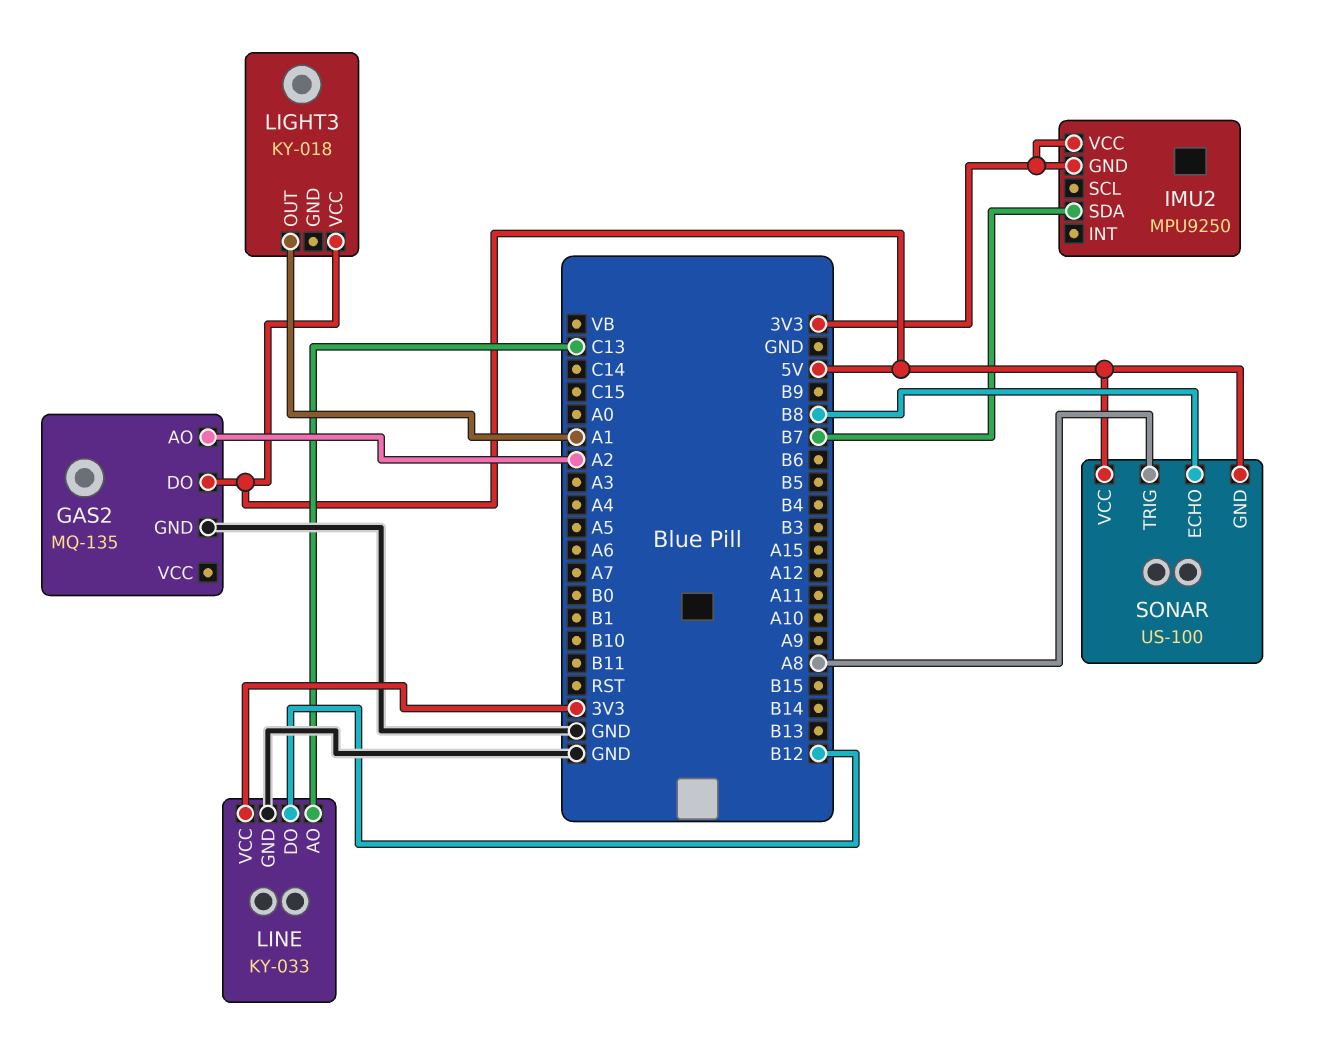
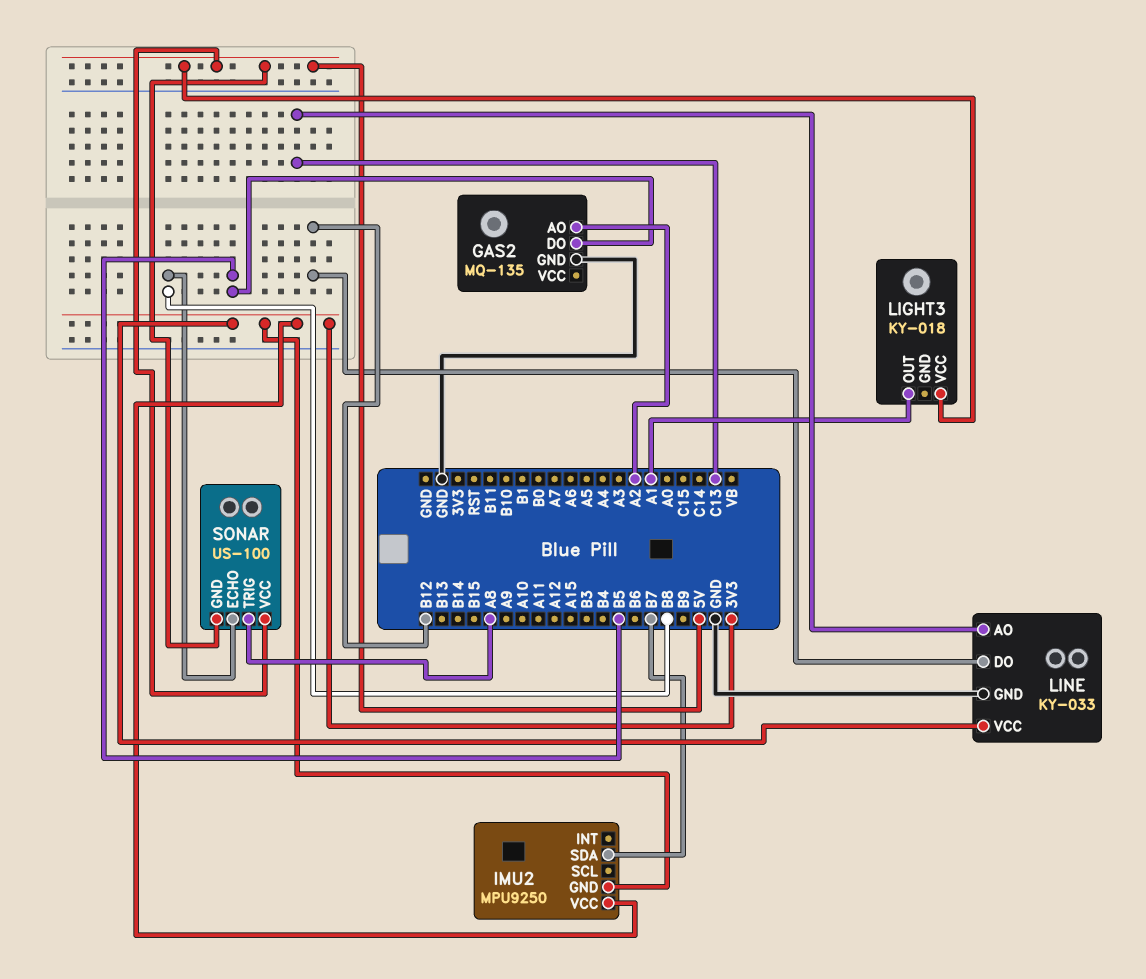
GAS2 pin DO: 5V -> B5

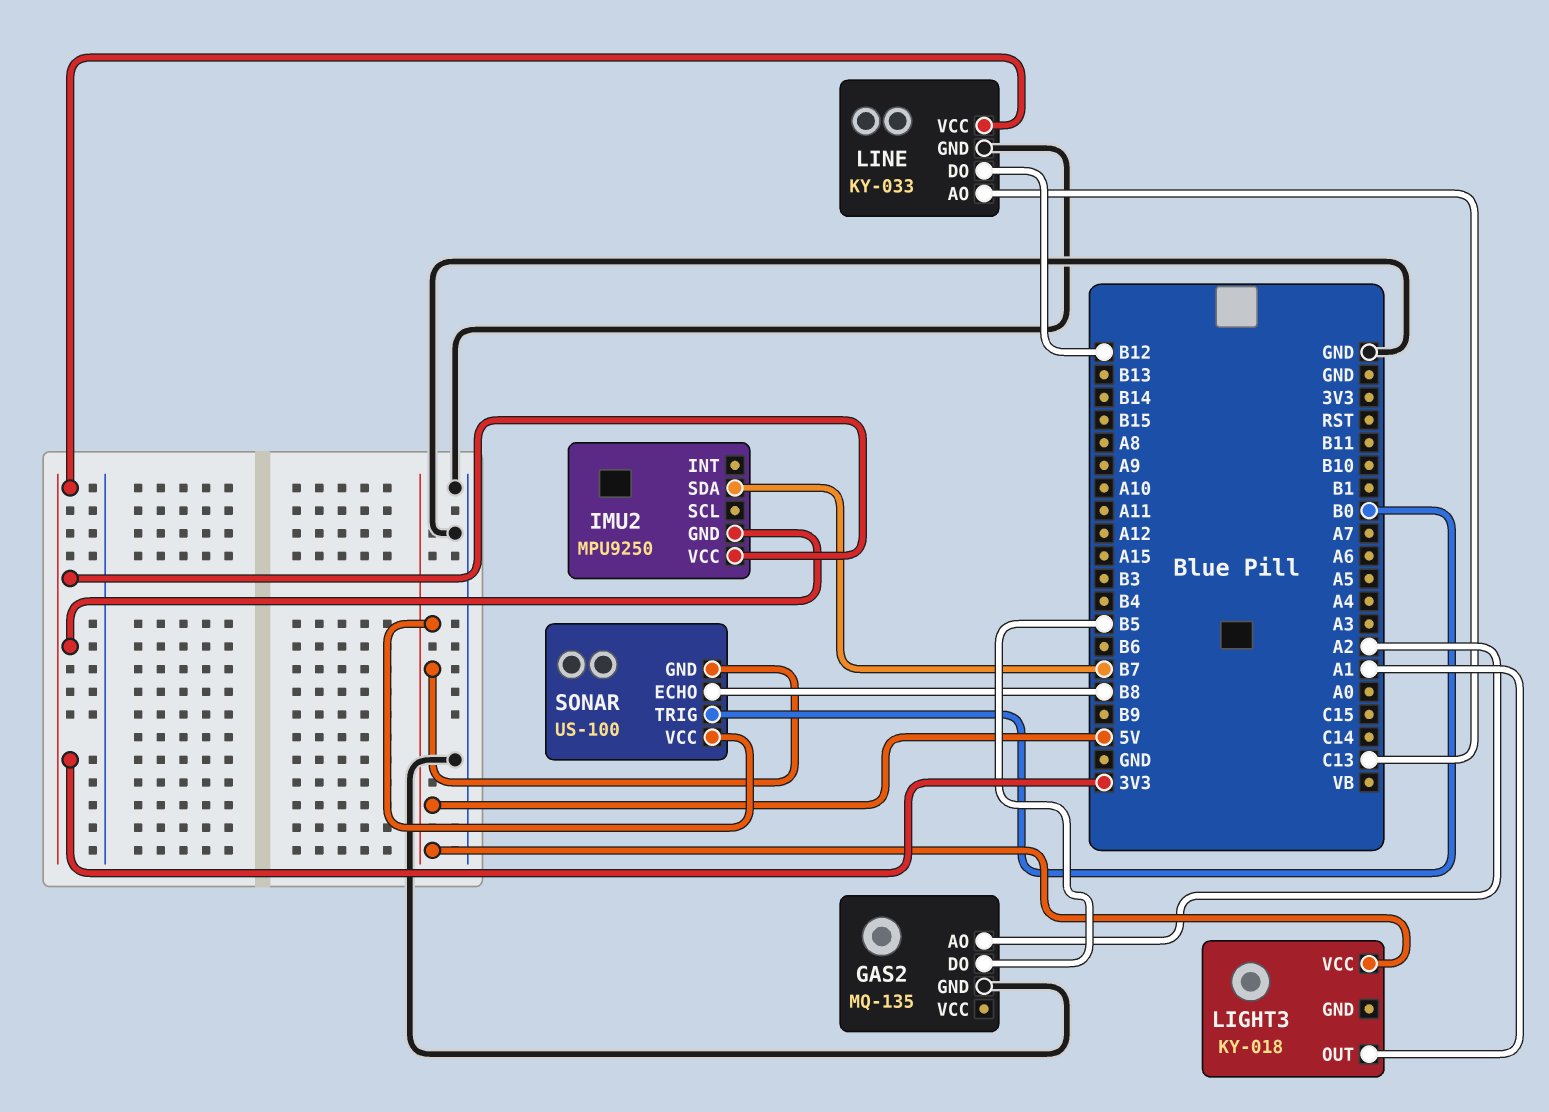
SONAR pin TRIG: A8 -> B0

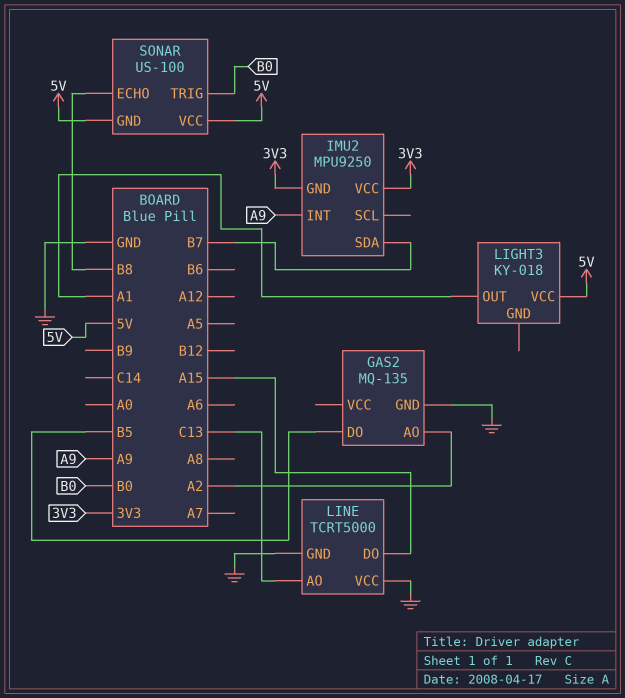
IMU2 pin INT: none -> A9
LINE: KY-033 -> TCRT5000
LINE pin DO: B12 -> A15
LINE pin VCC: 3V3 -> GND

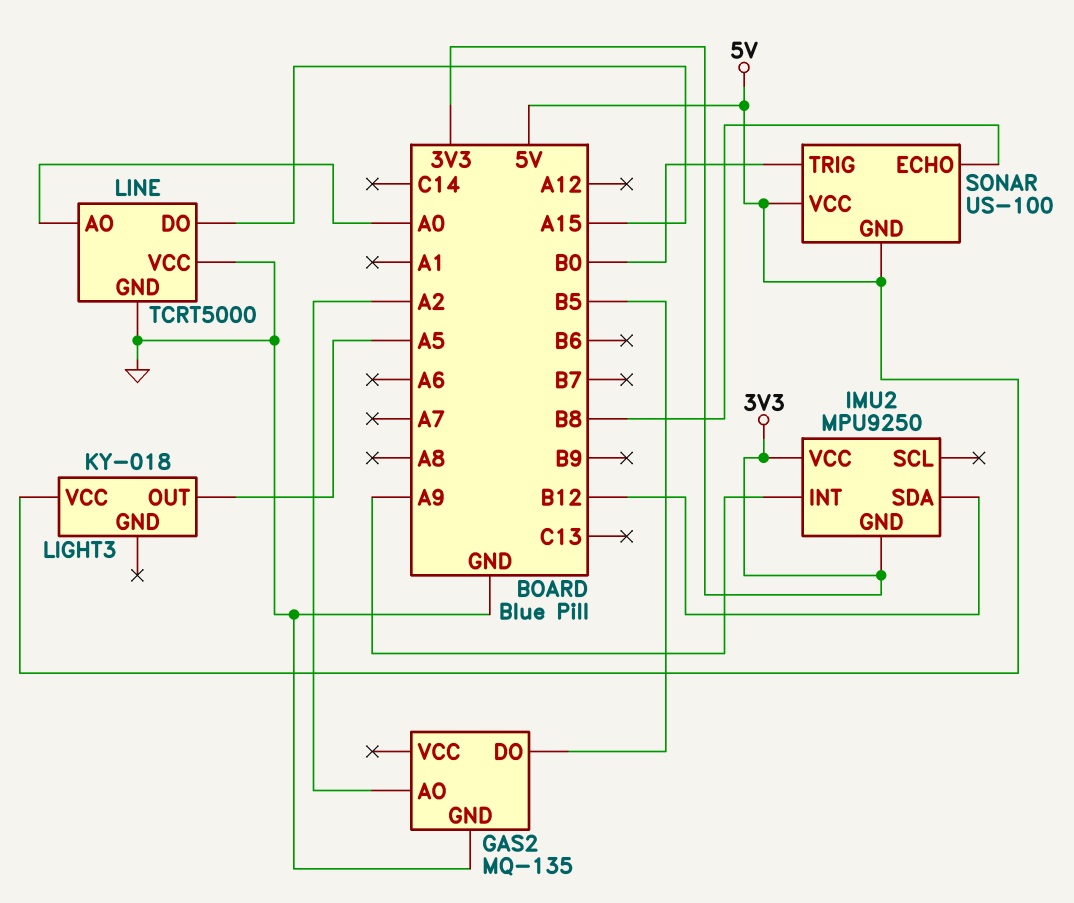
IMU2 pin SDA: B7 -> B12
LIGHT3 pin OUT: A1 -> A5
LINE pin AO: C13 -> A0

